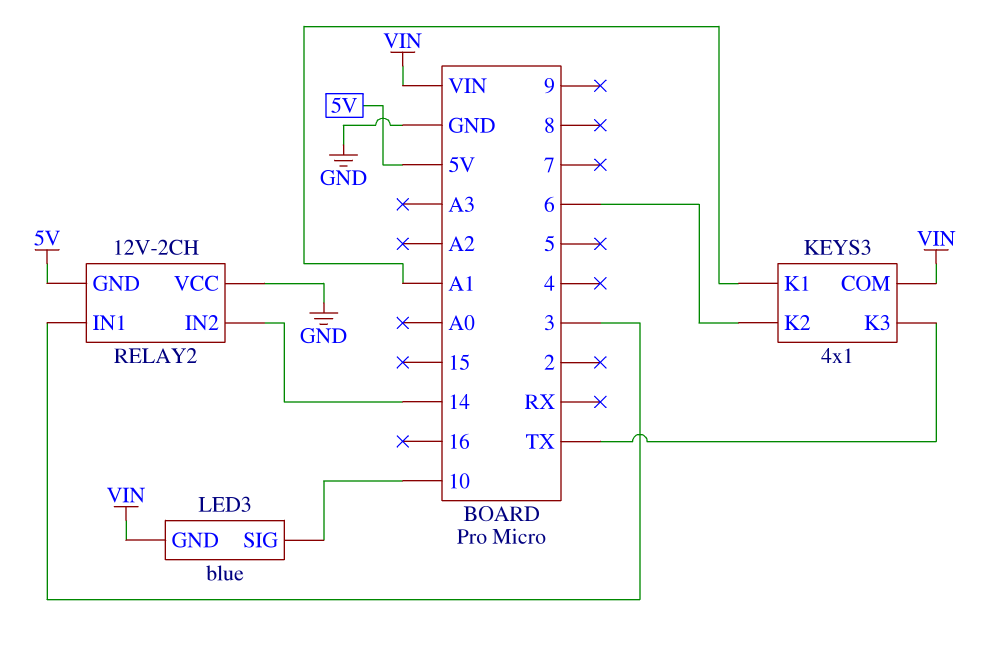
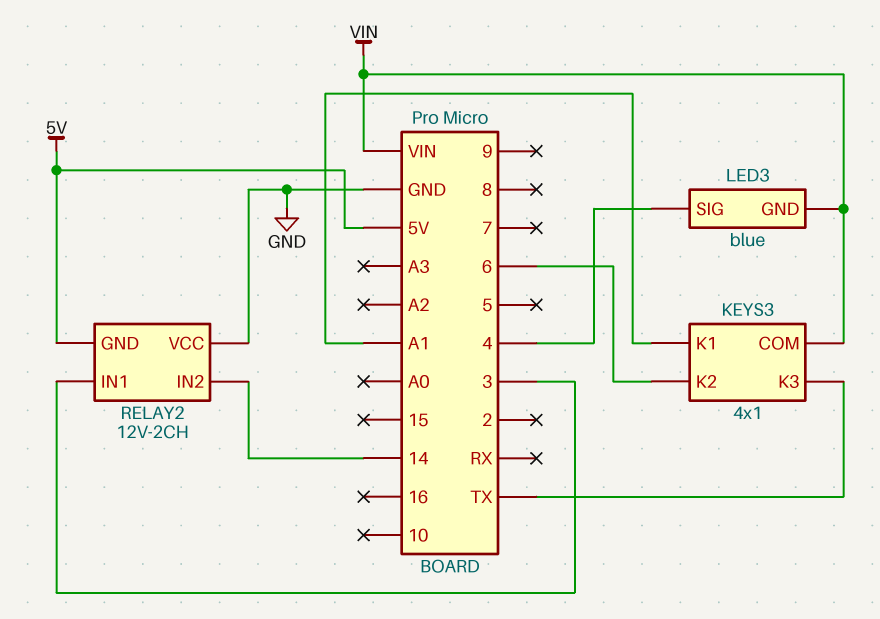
LED3 pin SIG: 10 -> 4

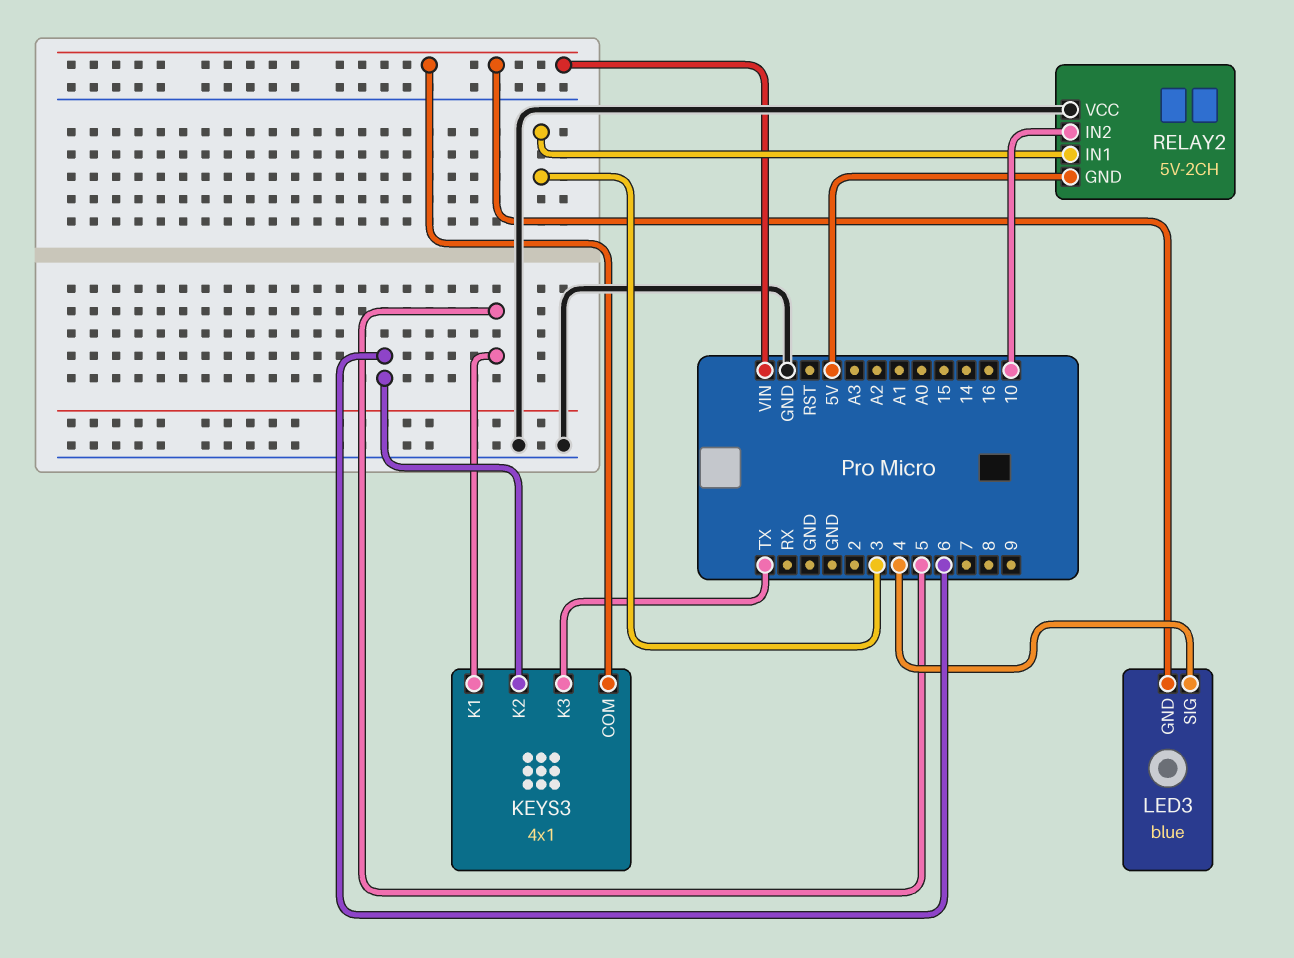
KEYS3 pin K1: A1 -> 5
RELAY2: 12V-2CH -> 5V-2CH
RELAY2 pin IN2: 14 -> 10

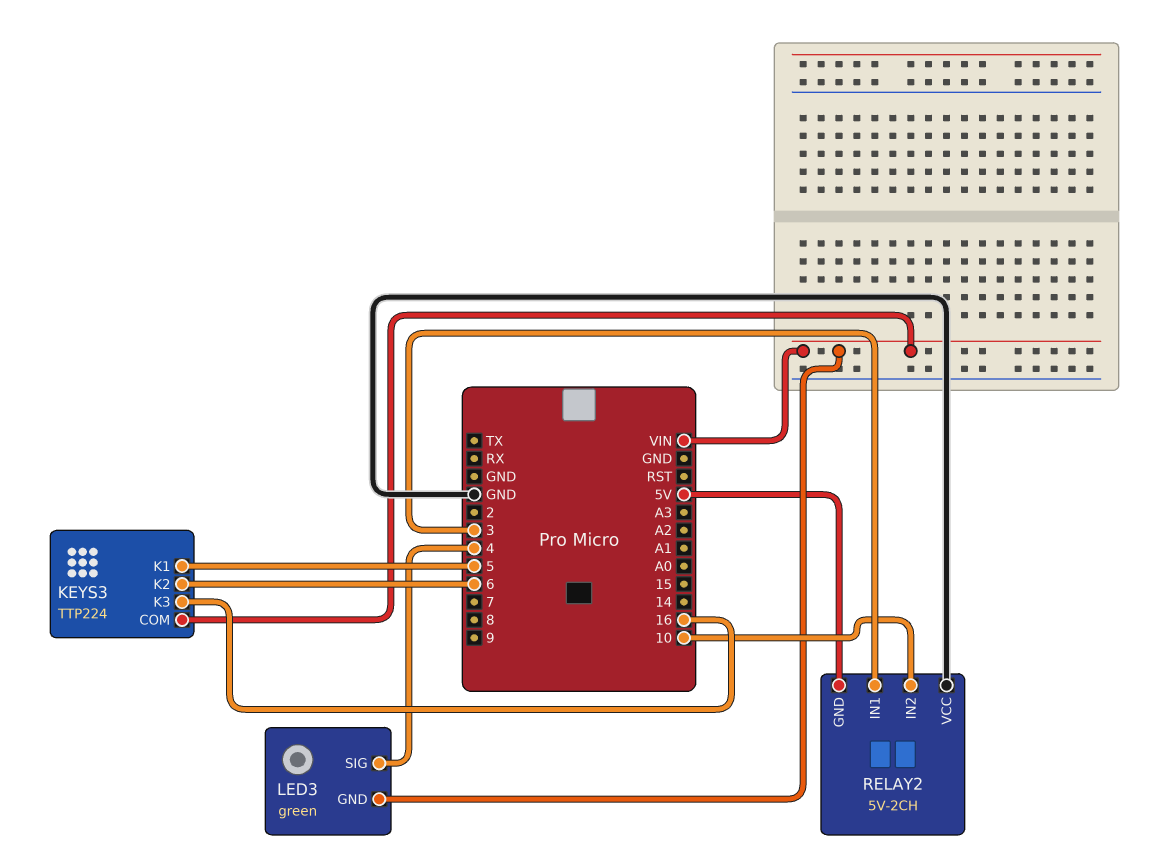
KEYS3: 4x1 -> TTP224
KEYS3 pin K3: TX -> 16
LED3: blue -> green

